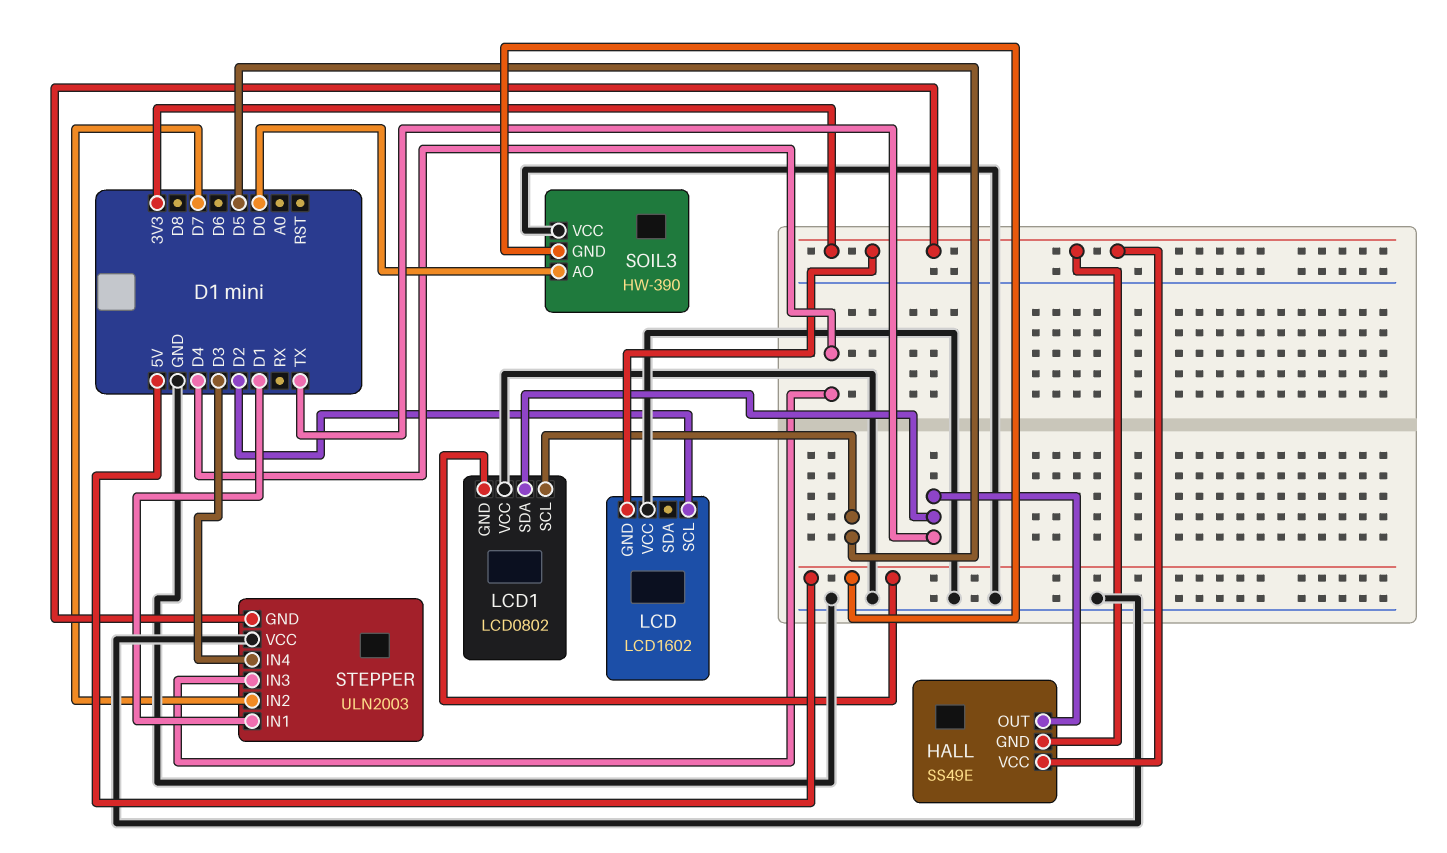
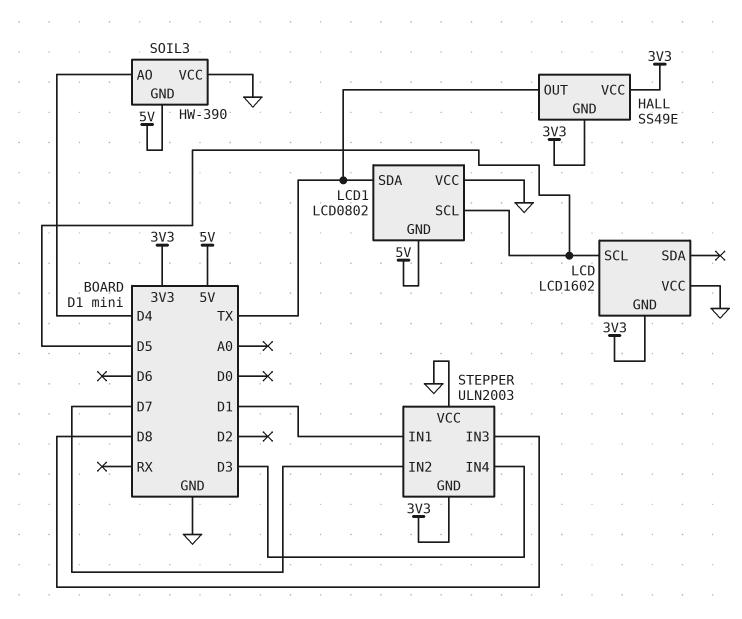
LCD pin SCL: D2 -> D5
SOIL3 pin AO: D0 -> D4
STEPPER pin IN3: D4 -> D8

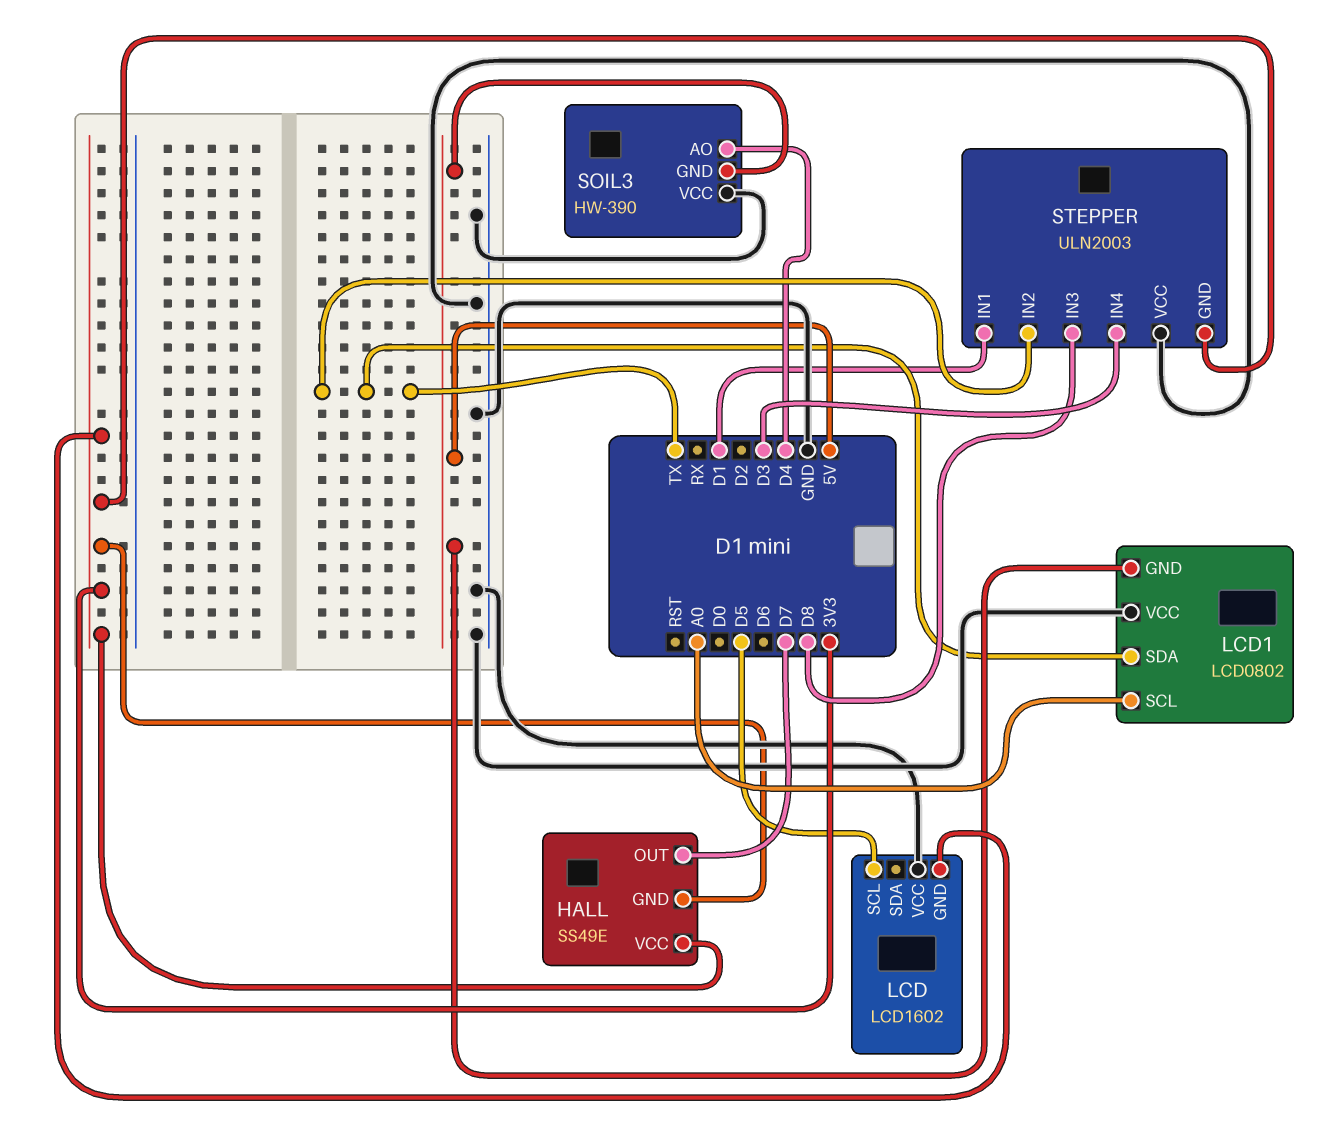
HALL pin OUT: TX -> D7
LCD1 pin SCL: D5 -> A0
STEPPER pin IN2: D7 -> TX

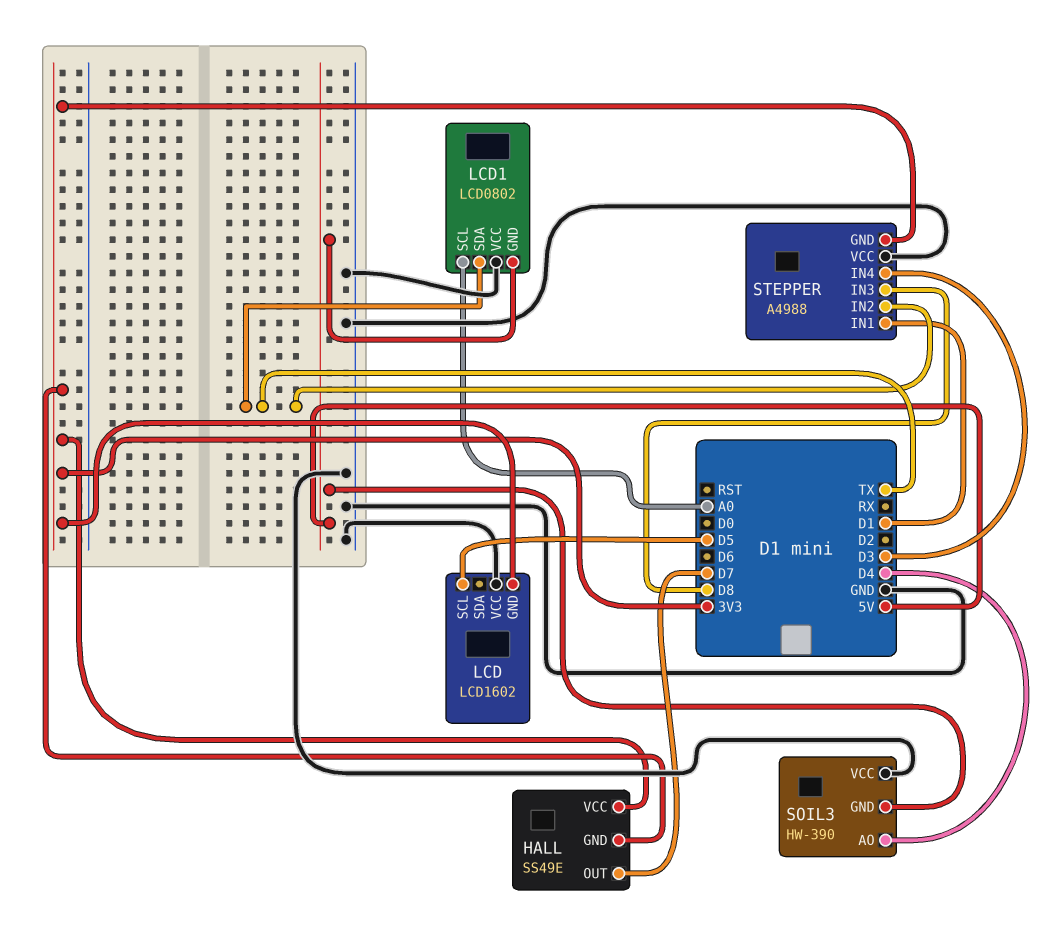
STEPPER: ULN2003 -> A4988

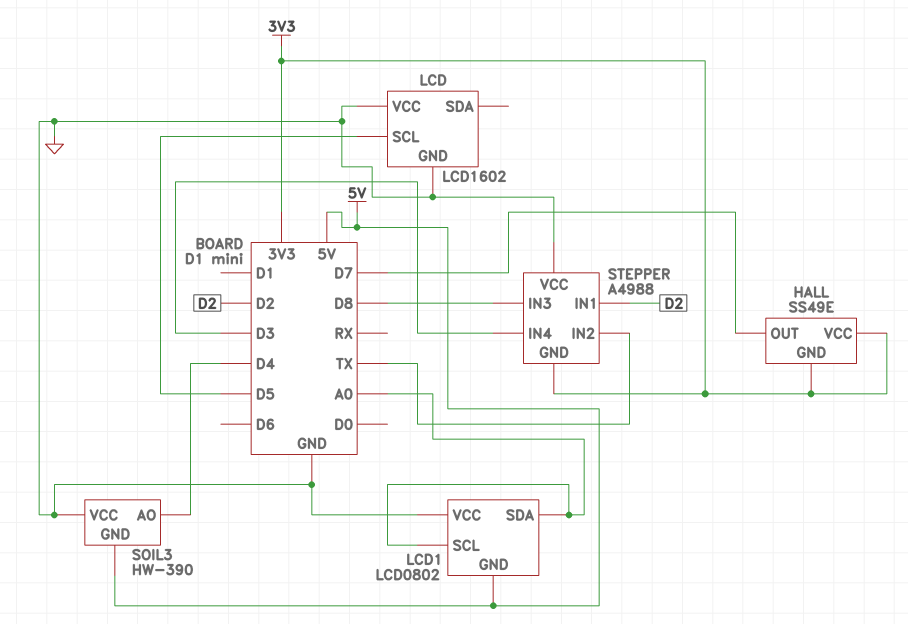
LCD pin GND: 3V3 -> GND
LCD1 pin SDA: TX -> A0
STEPPER pin IN1: D1 -> D2

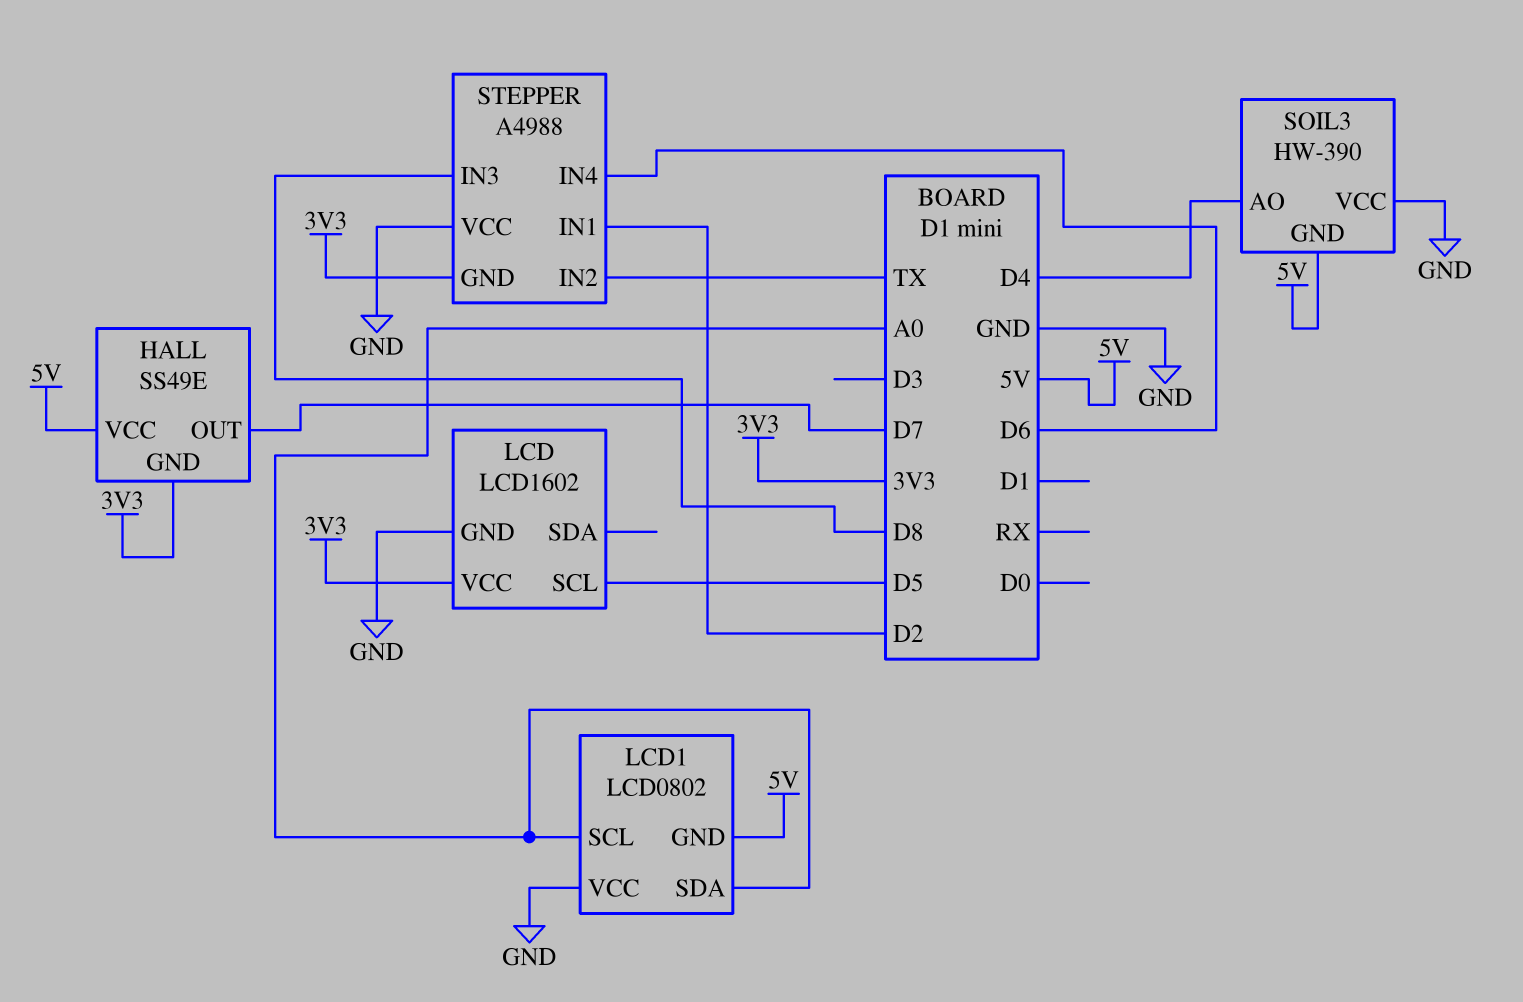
HALL pin VCC: 3V3 -> 5V
LCD pin VCC: GND -> 3V3
STEPPER pin IN4: D3 -> D6

